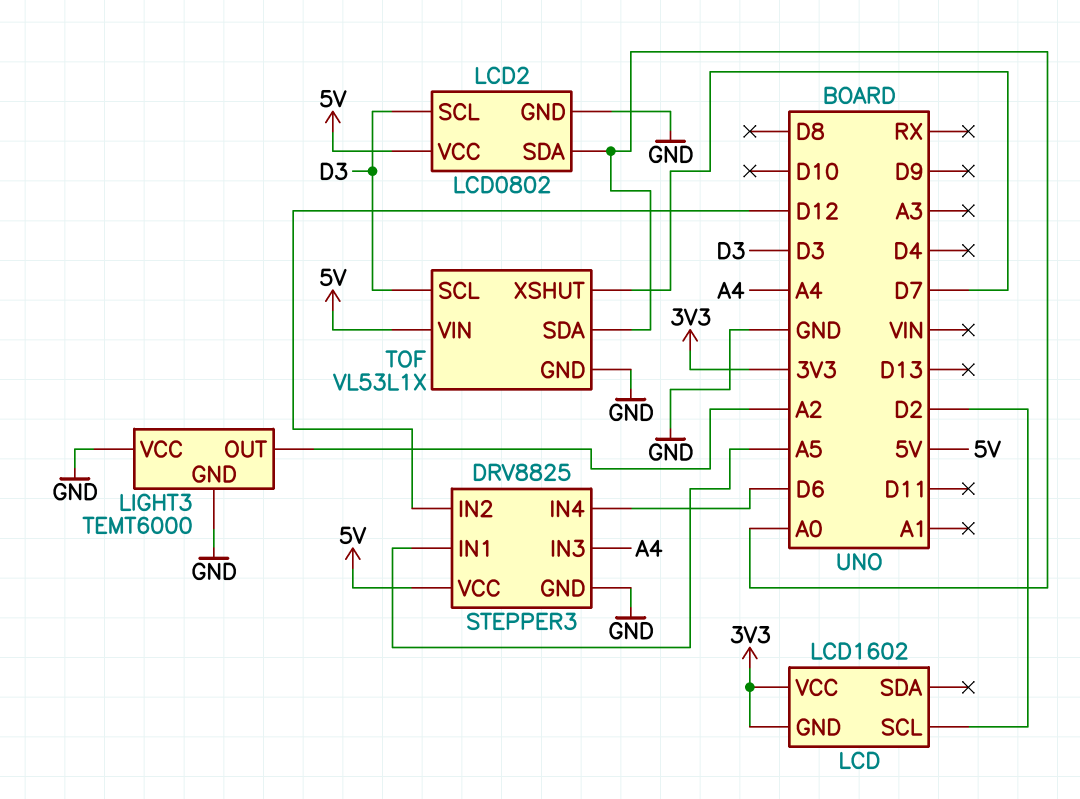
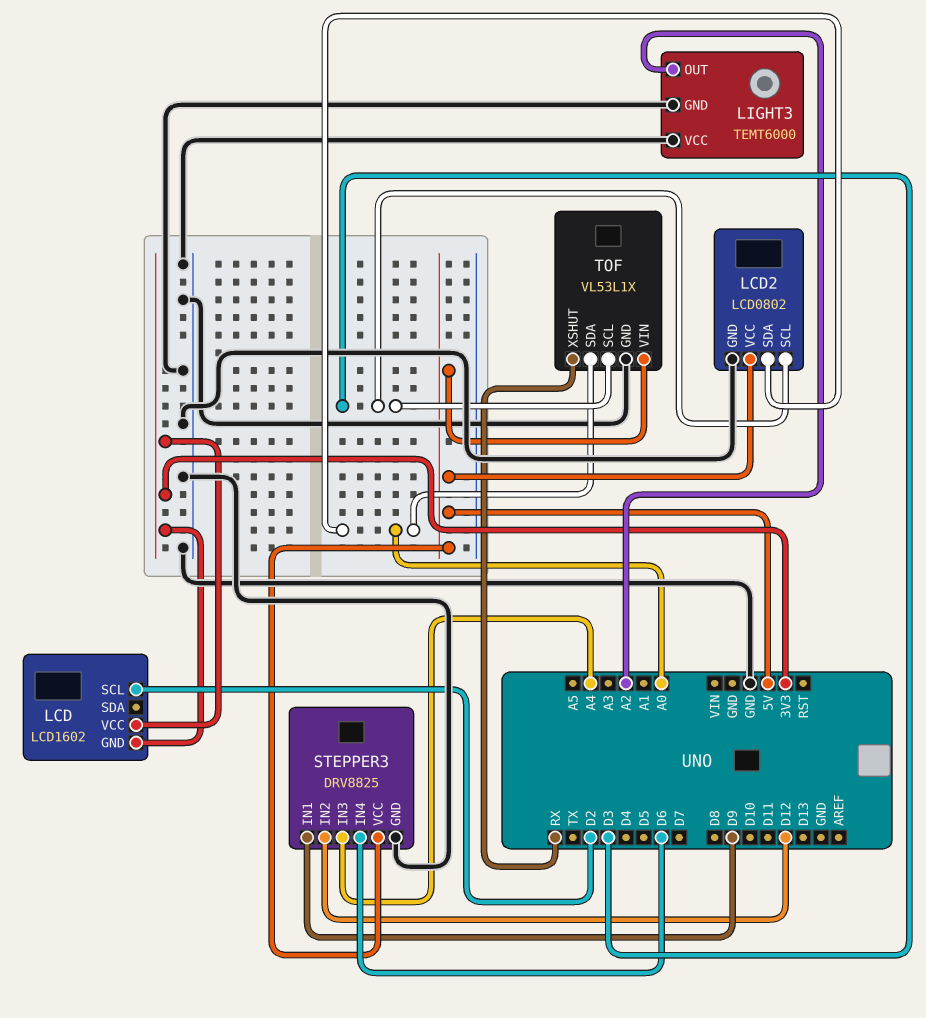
STEPPER3 pin IN1: A5 -> D9
TOF pin XSHUT: D7 -> RX

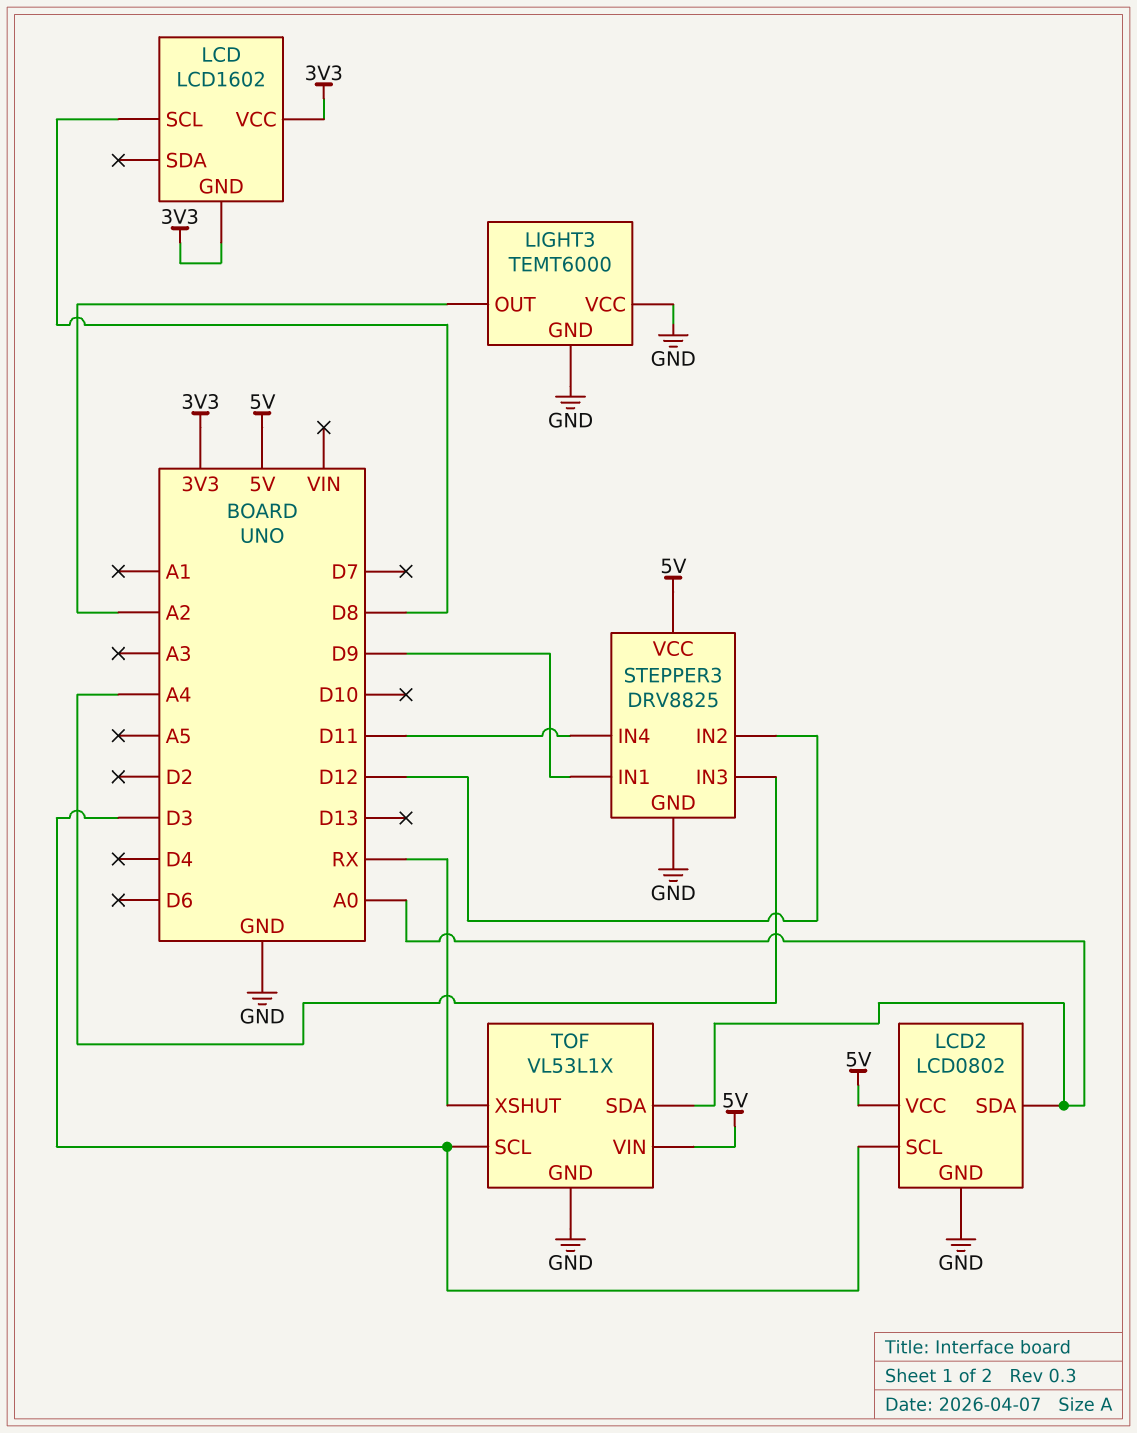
LCD pin SCL: D2 -> D8
STEPPER3 pin IN4: D6 -> D11

